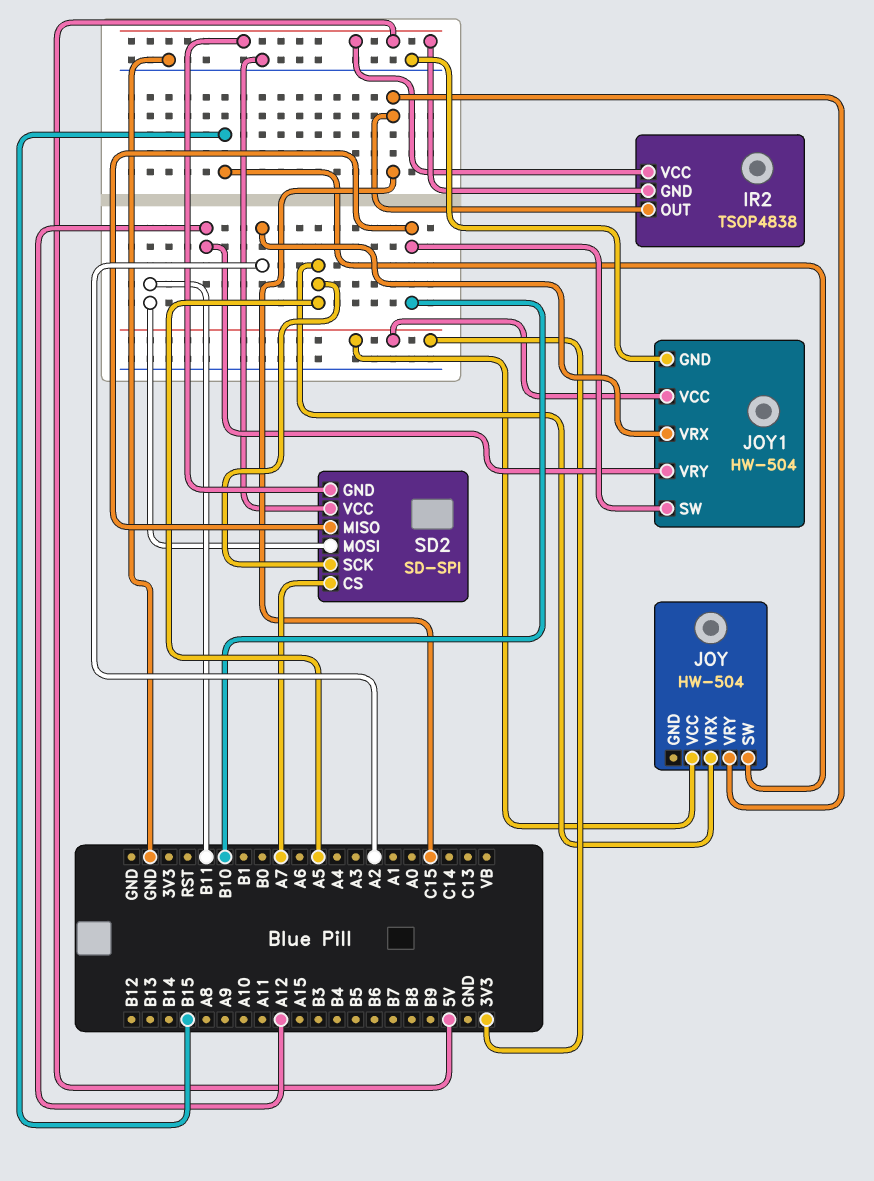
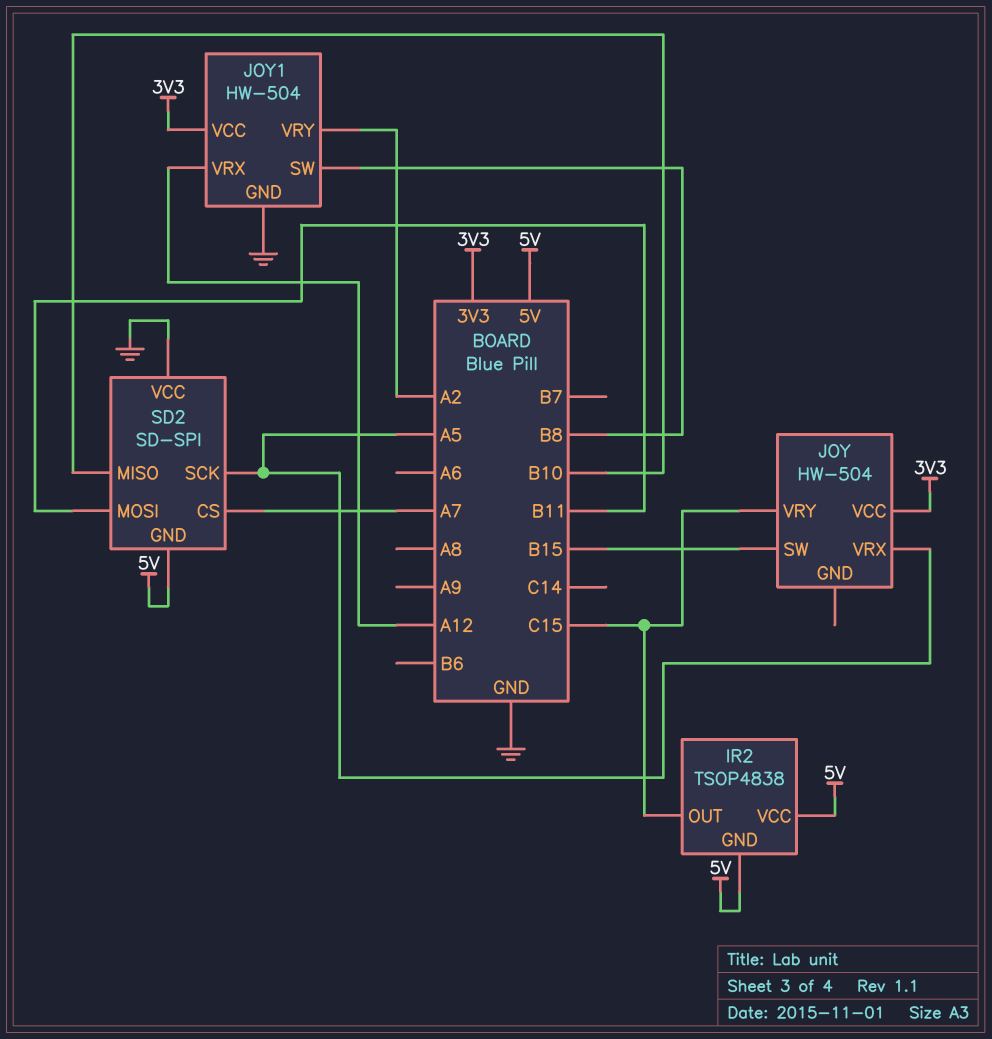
JOY1 pin SW: B10 -> B8
JOY1 pin VRX: A2 -> A12
JOY1 pin VRY: A12 -> A2

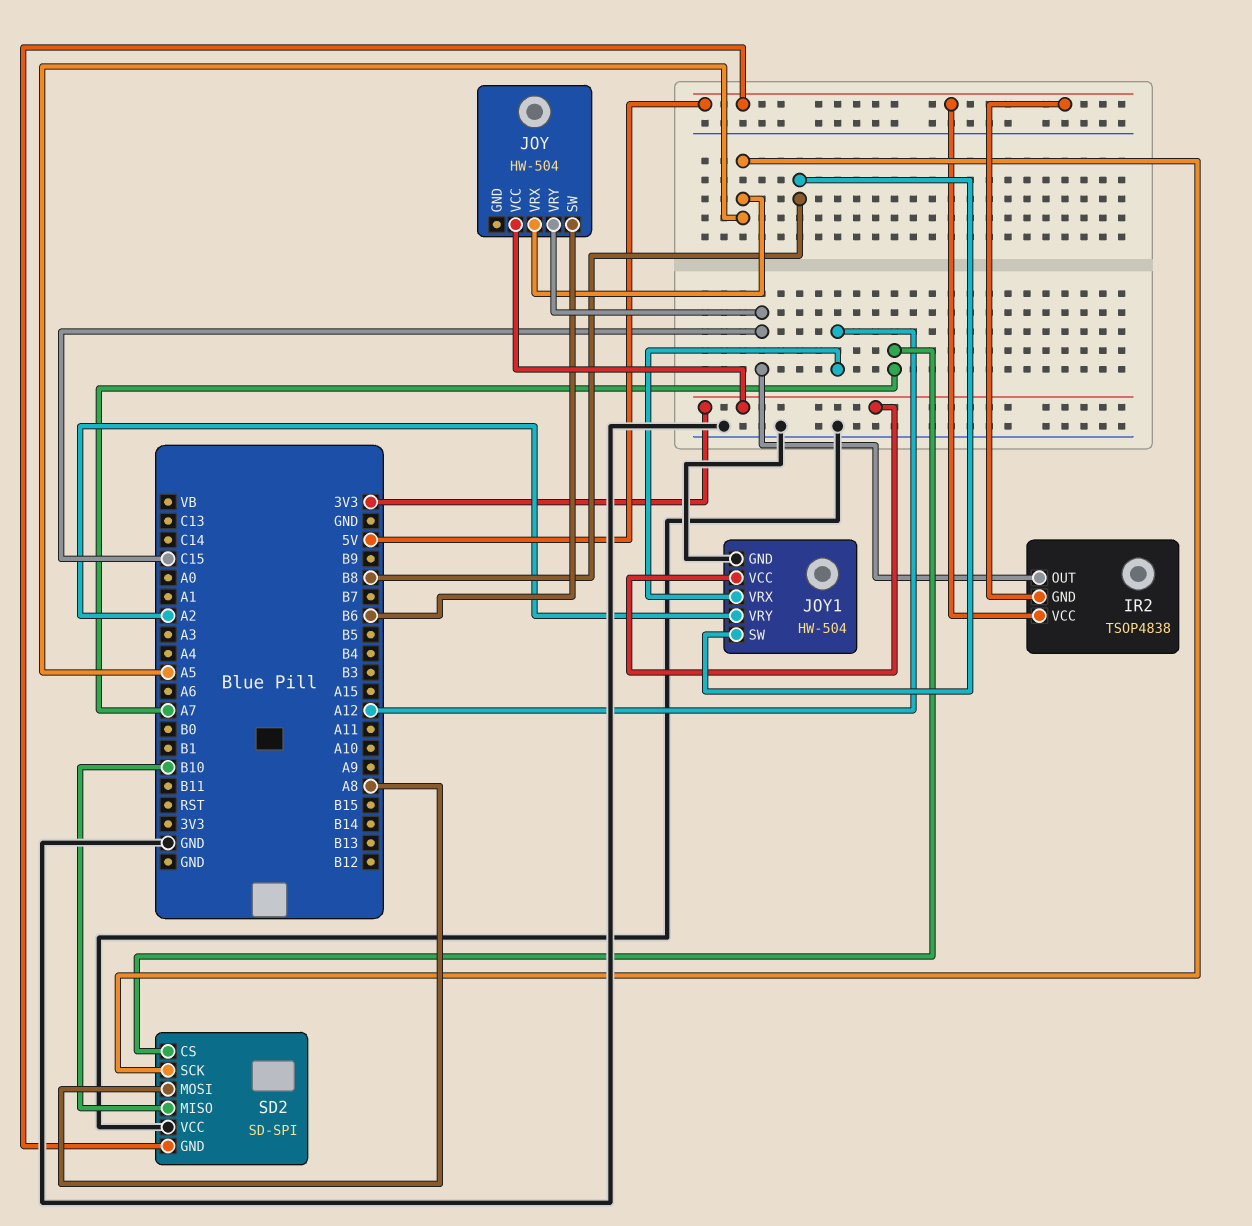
JOY pin SW: B15 -> B6
SD2 pin MOSI: B11 -> A8

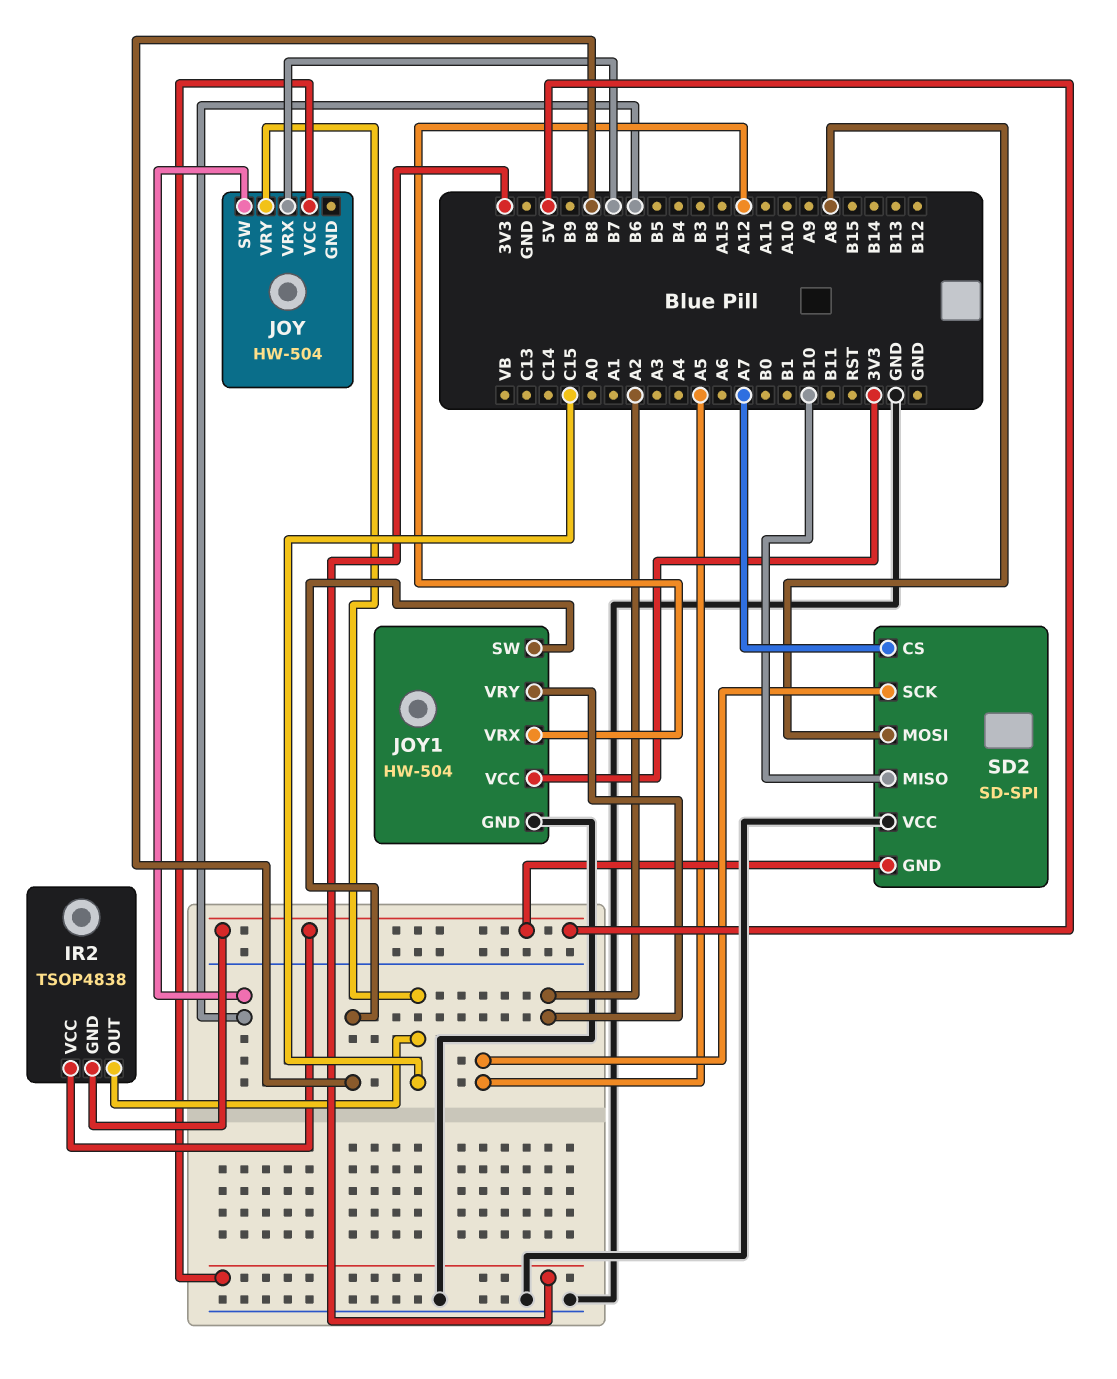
JOY pin VRX: A5 -> B7

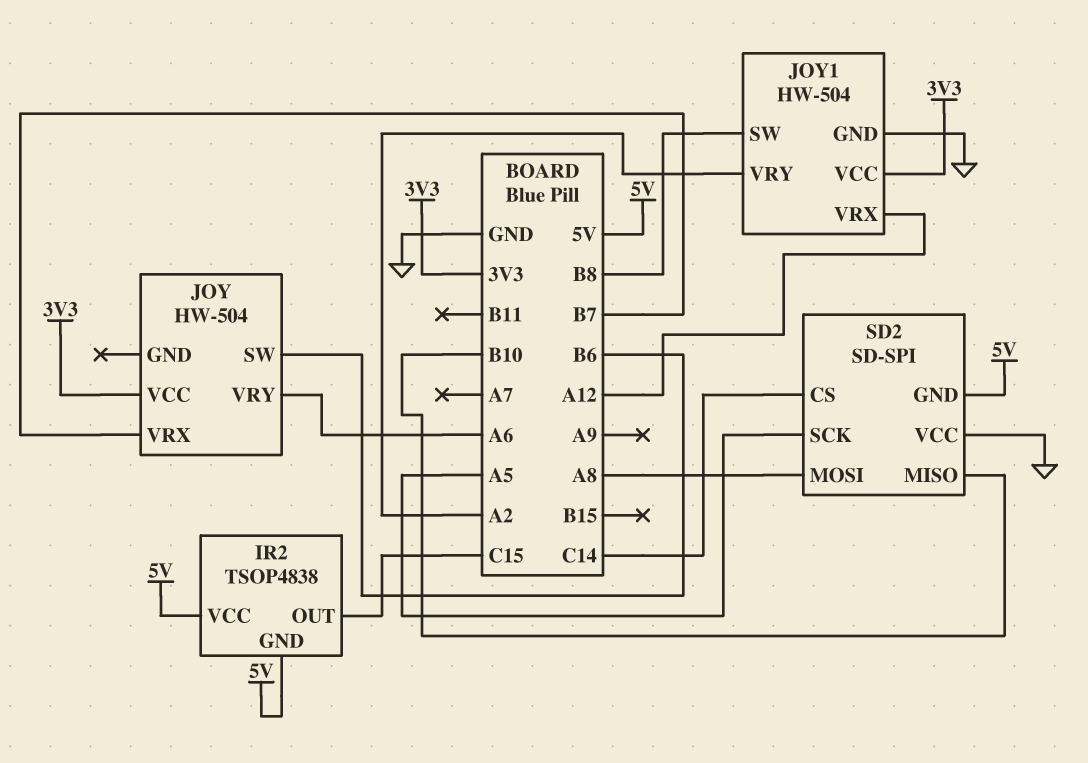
JOY pin VRY: C15 -> A6
SD2 pin CS: A7 -> C14

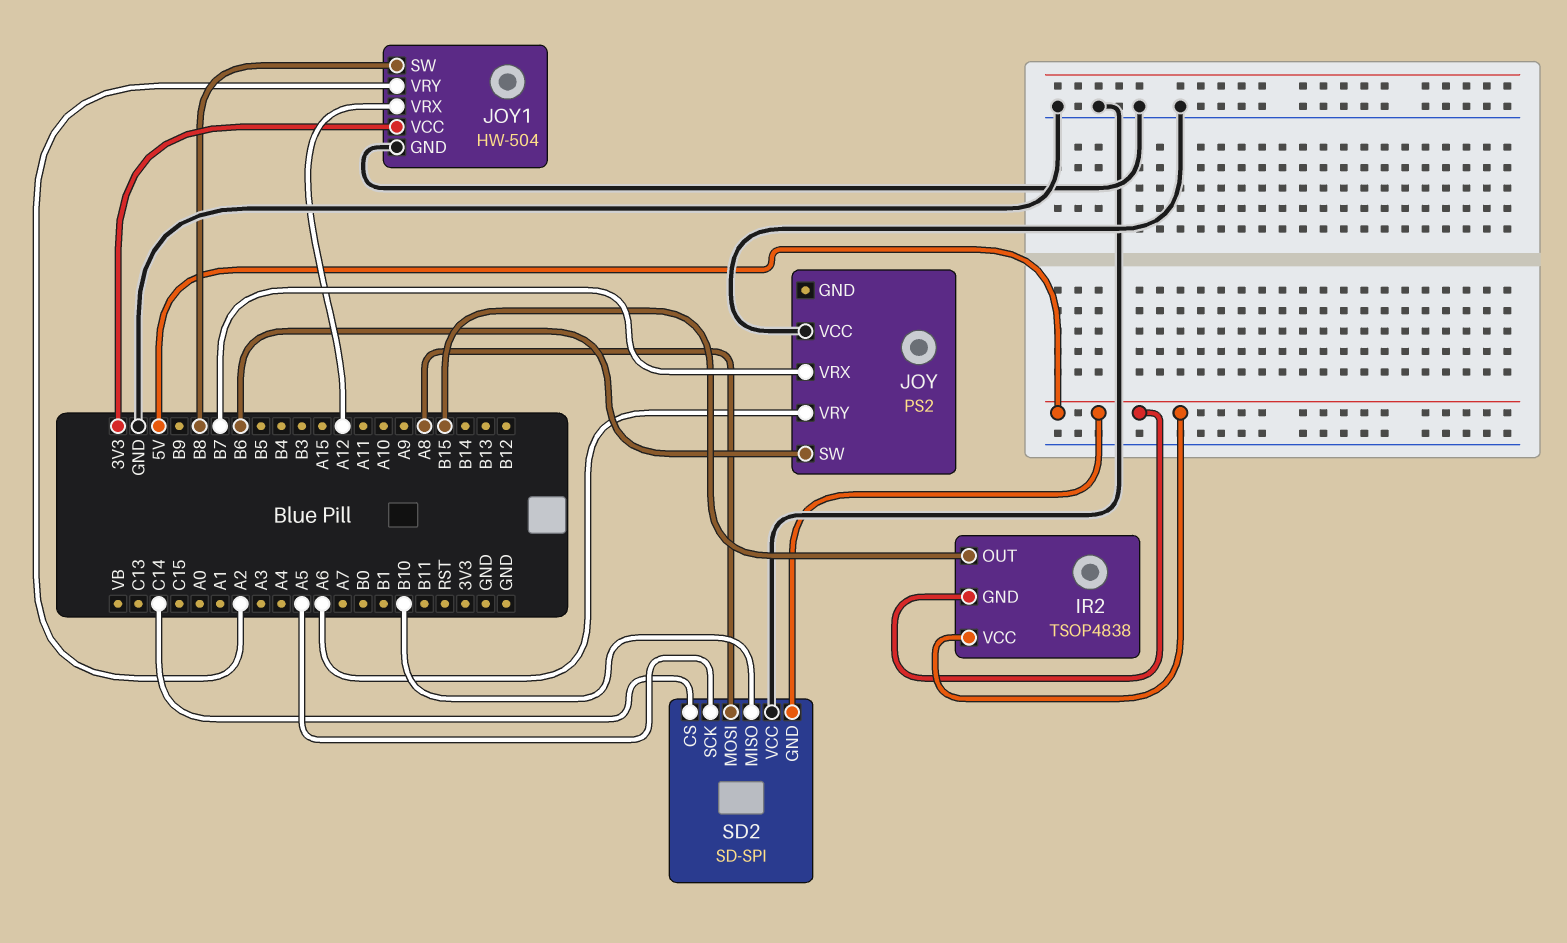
IR2 pin OUT: C15 -> B15
JOY: HW-504 -> PS2
JOY pin VCC: 3V3 -> GND

